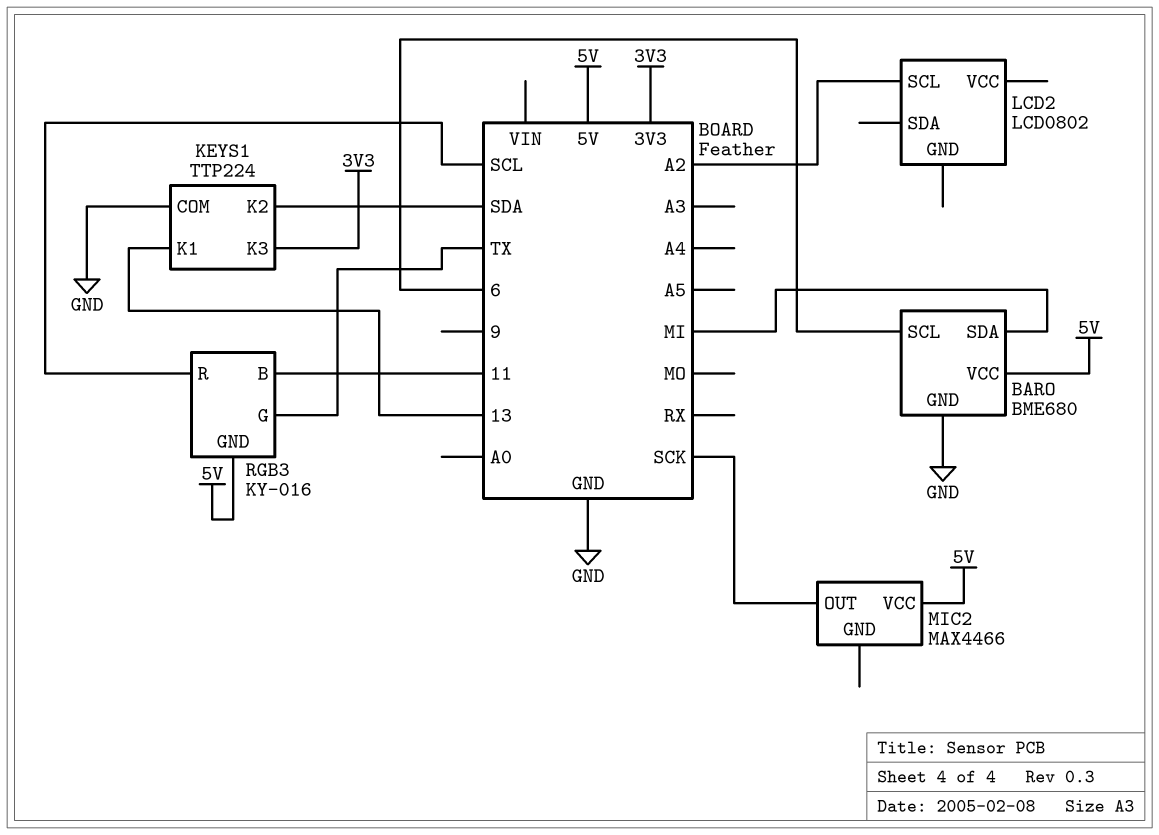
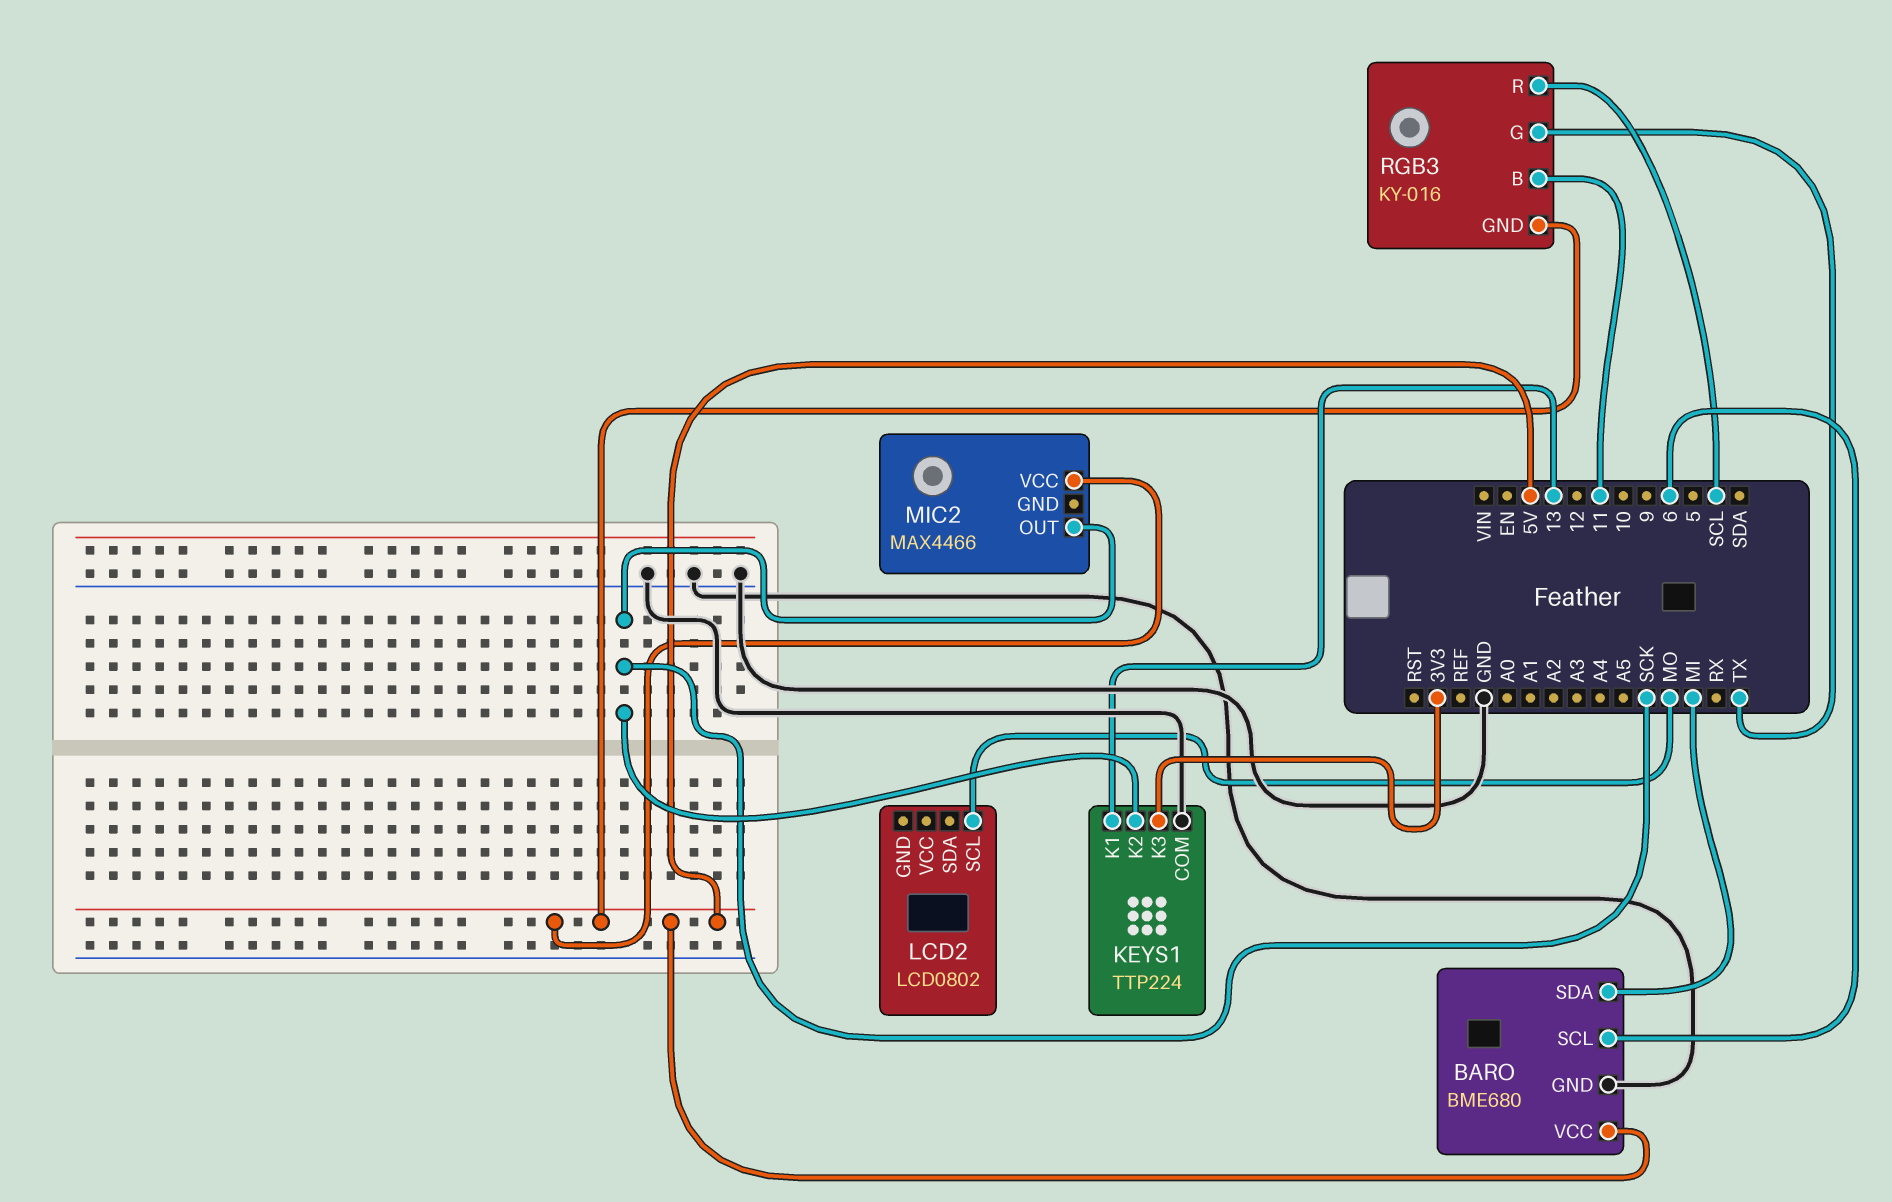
KEYS1 pin K2: SDA -> SCK
LCD2 pin SCL: A2 -> MO

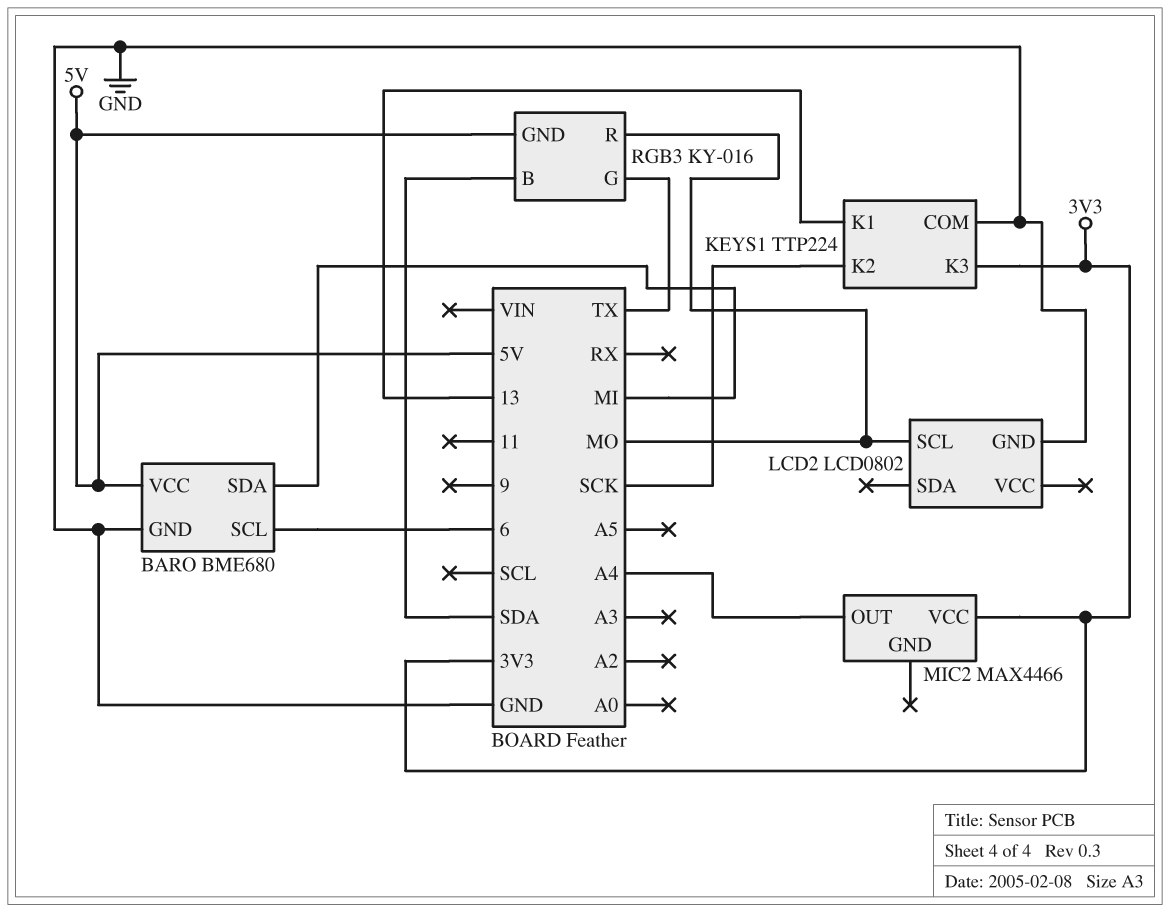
LCD2 pin GND: none -> GND
MIC2 pin OUT: SCK -> A4
MIC2 pin VCC: 5V -> 3V3
RGB3 pin B: 11 -> SDA
RGB3 pin R: SCL -> MO

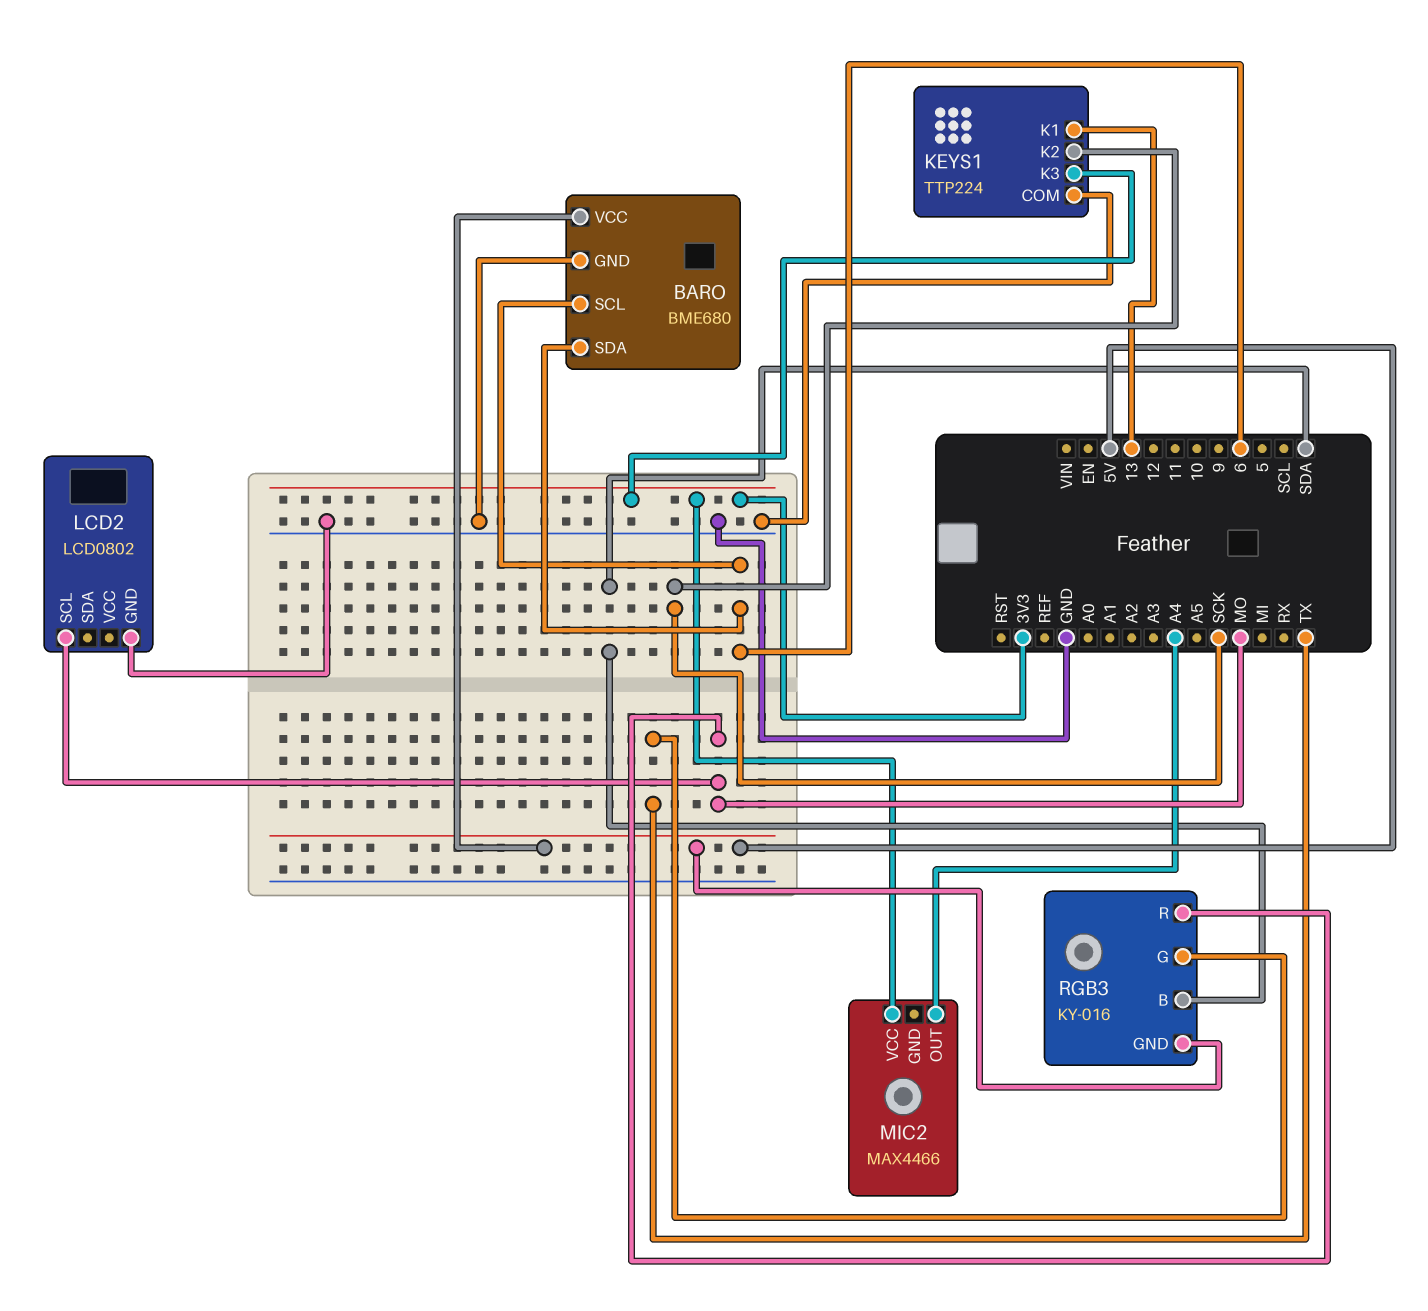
BARO pin SDA: MI -> 6

